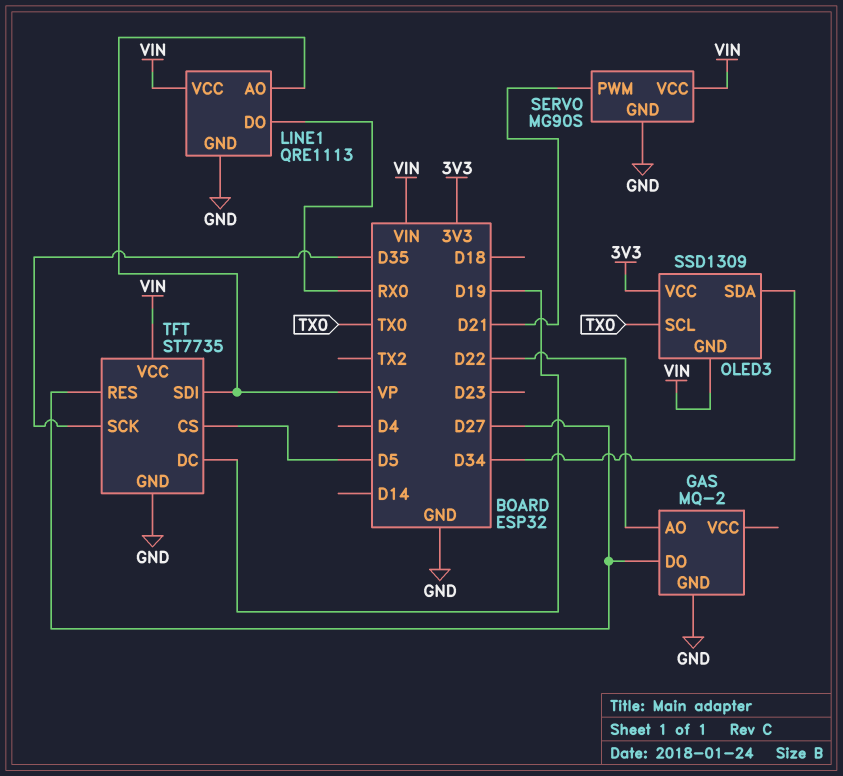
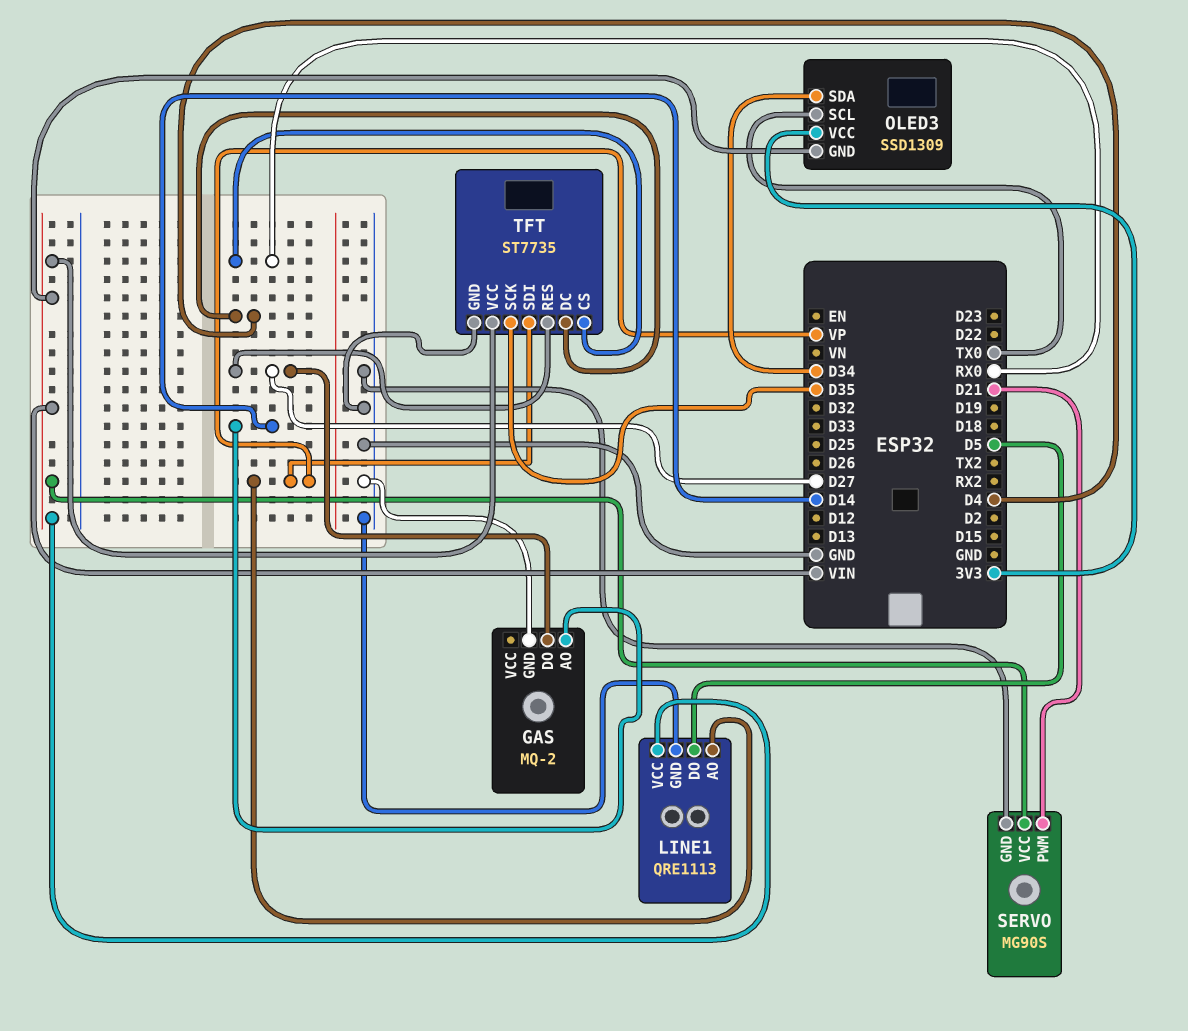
GAS pin AO: D22 -> D14
LINE1 pin DO: RX0 -> D5
TFT pin CS: D5 -> RX0
TFT pin DC: D19 -> D4

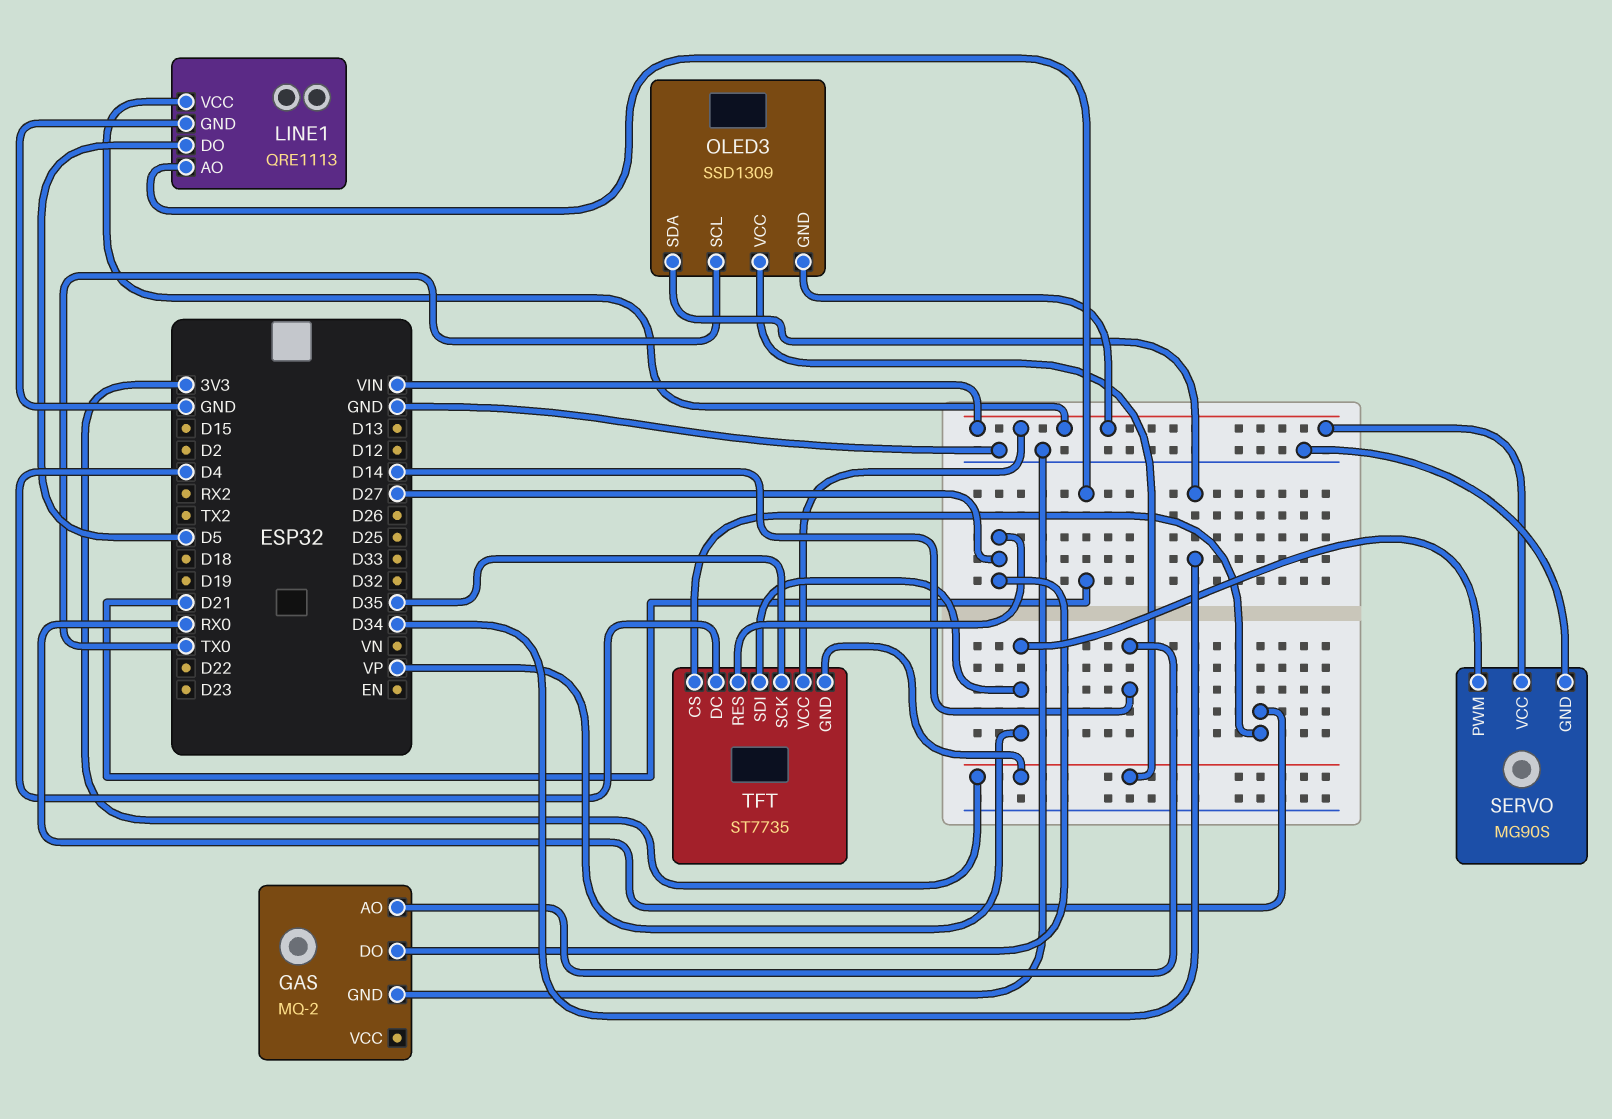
LINE1 pin AO: VP -> D21
SERVO pin PWM: D21 -> VP
TFT pin GND: GND -> 3V3

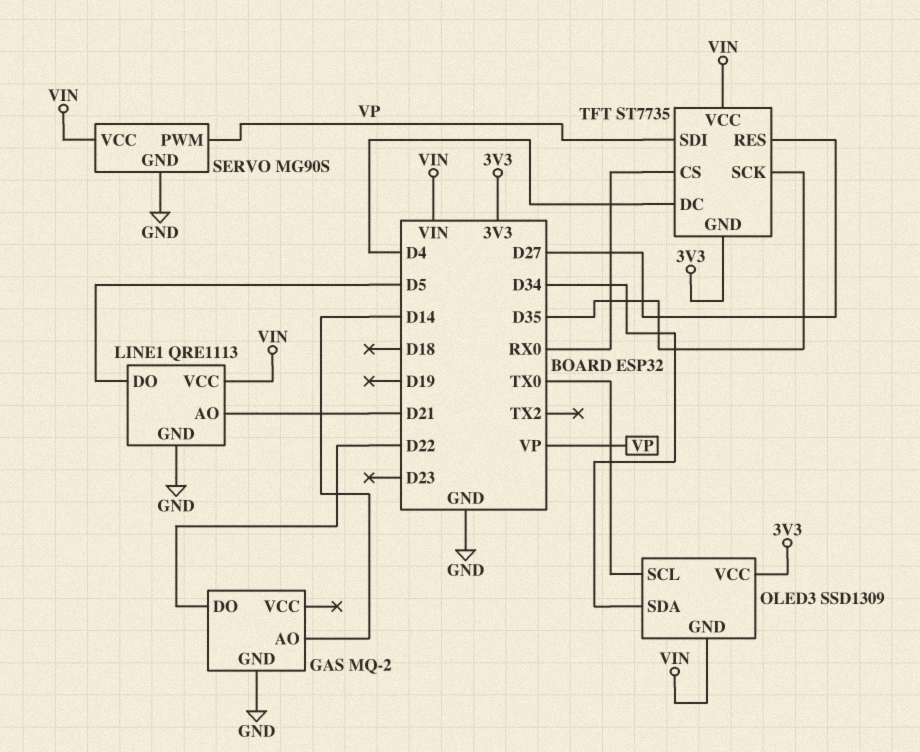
GAS pin DO: D27 -> D22

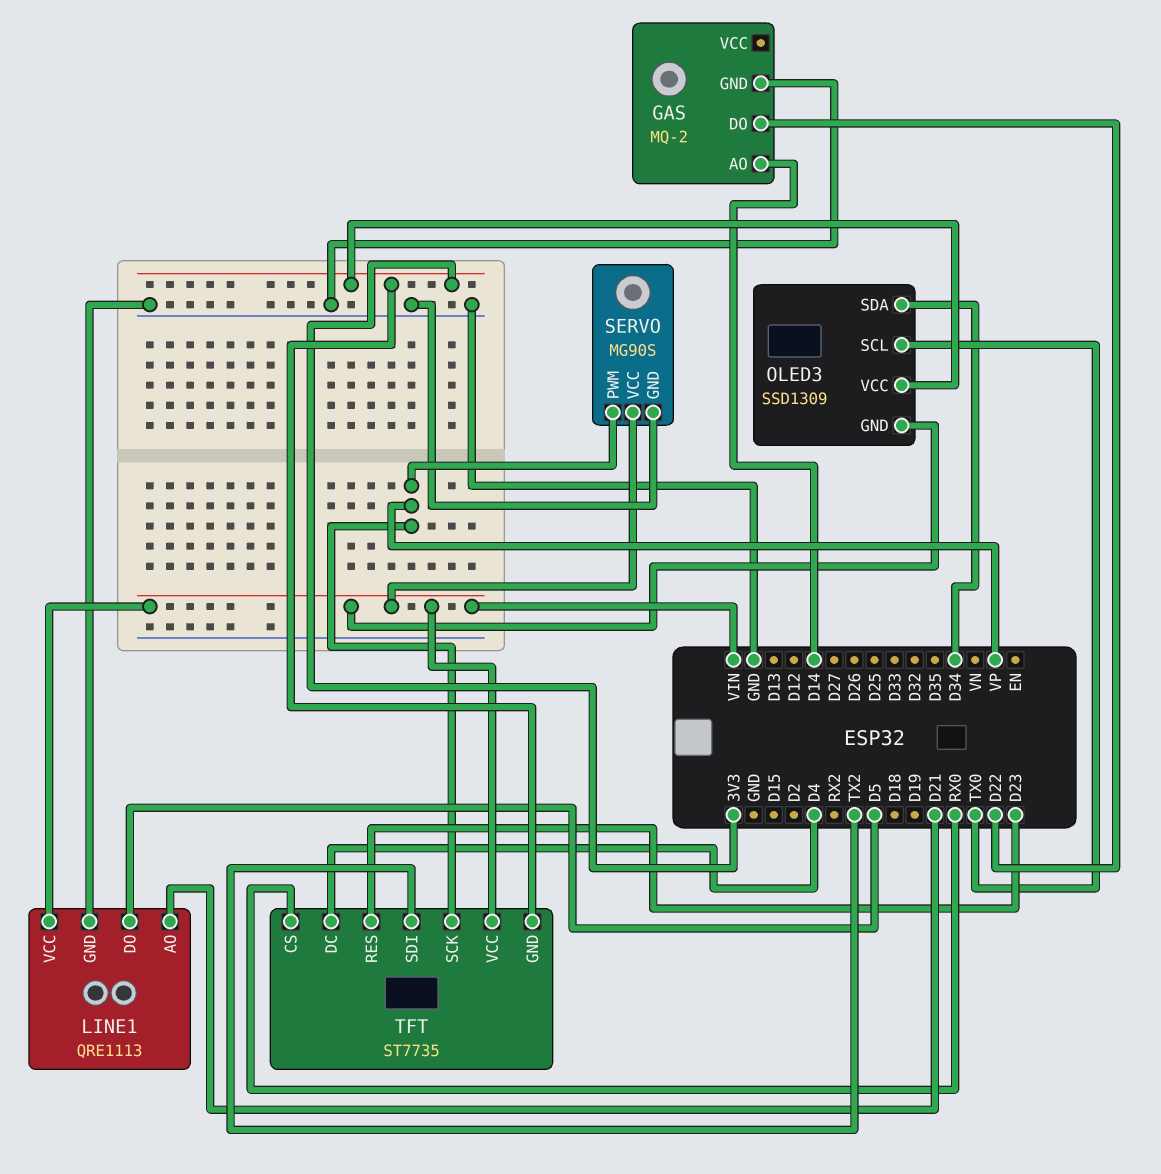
TFT pin RES: D27 -> D23
TFT pin SCK: D35 -> VP
TFT pin SDI: VP -> TX2

